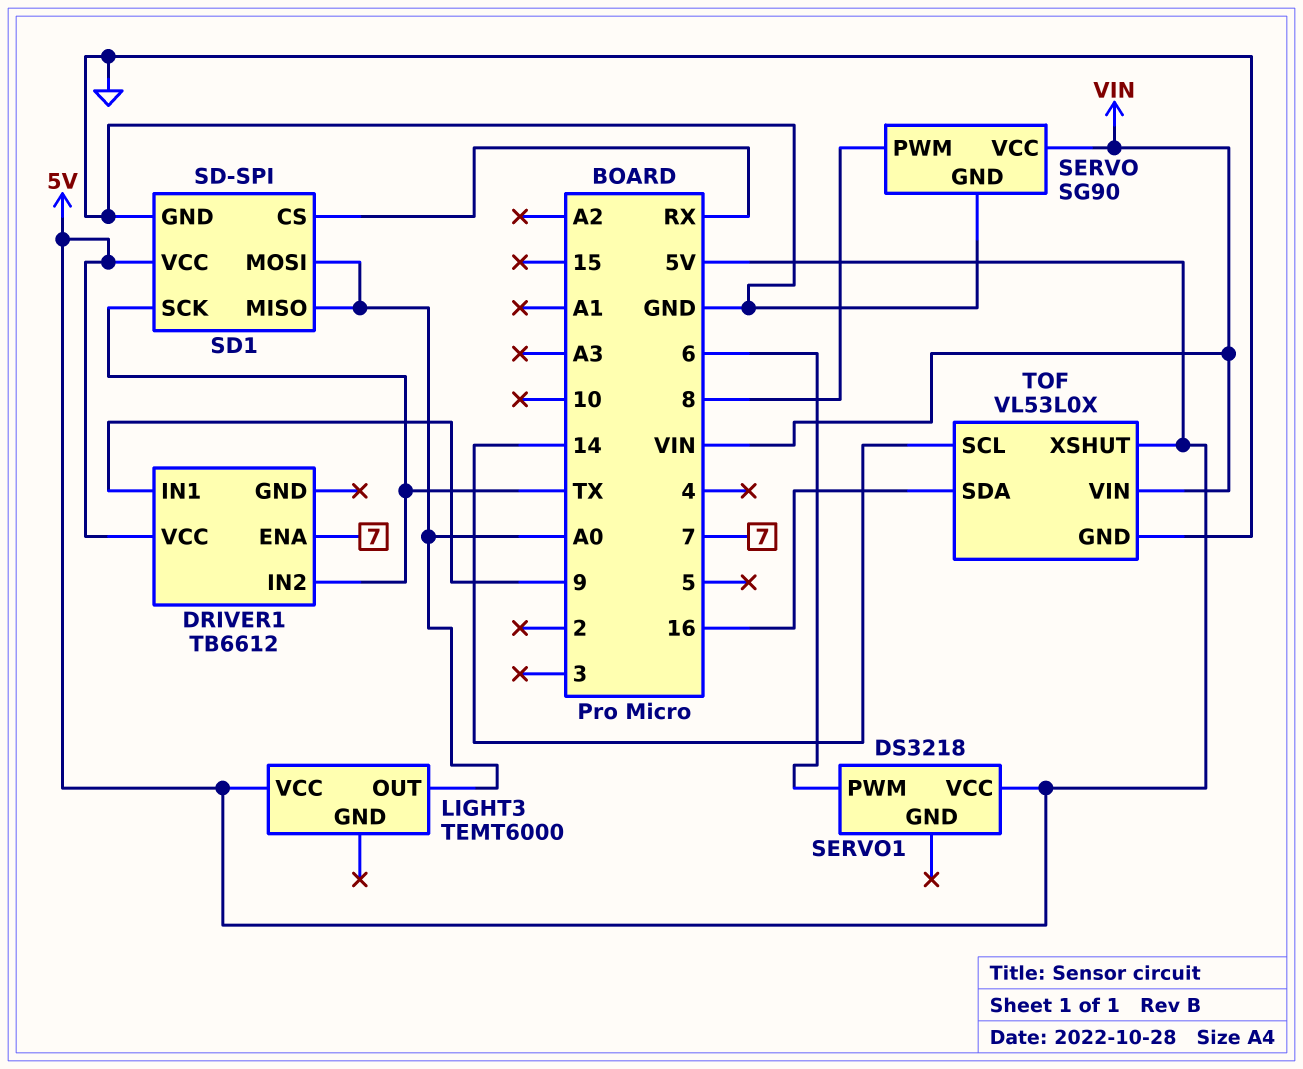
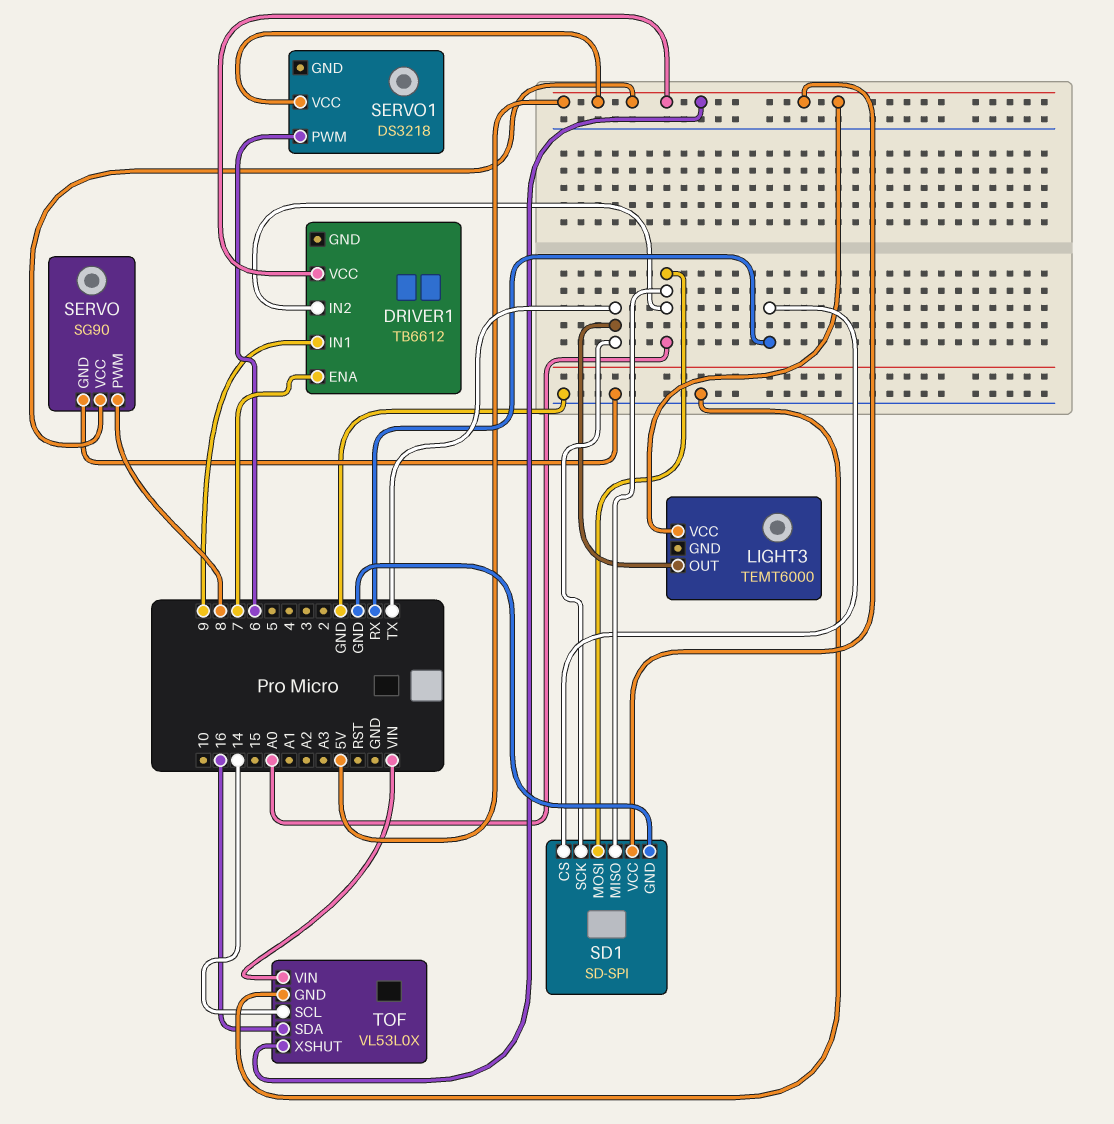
DRIVER1 pin IN2: TX -> A0
LIGHT3 pin OUT: A0 -> TX
SERVO pin VCC: VIN -> 5V

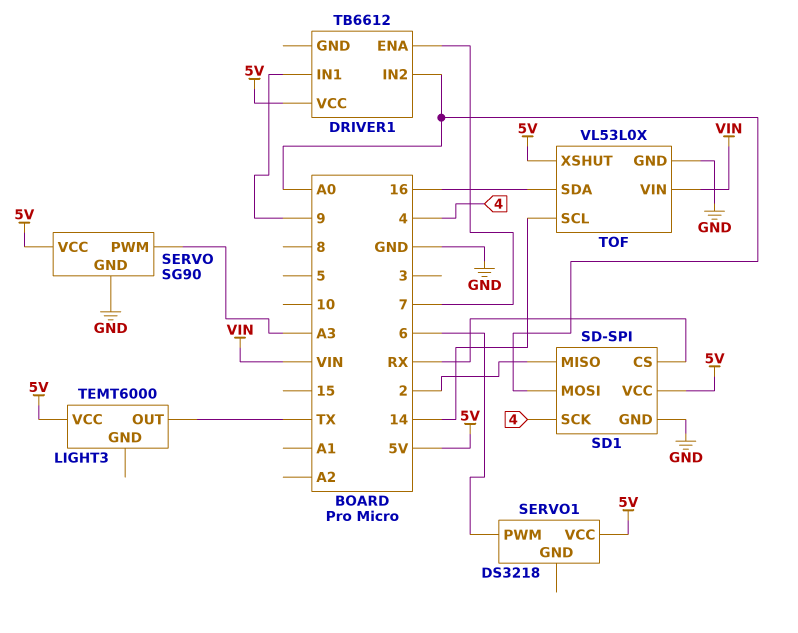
SD1 pin MISO: A0 -> 2
SD1 pin SCK: TX -> 4
SERVO pin PWM: 8 -> A3

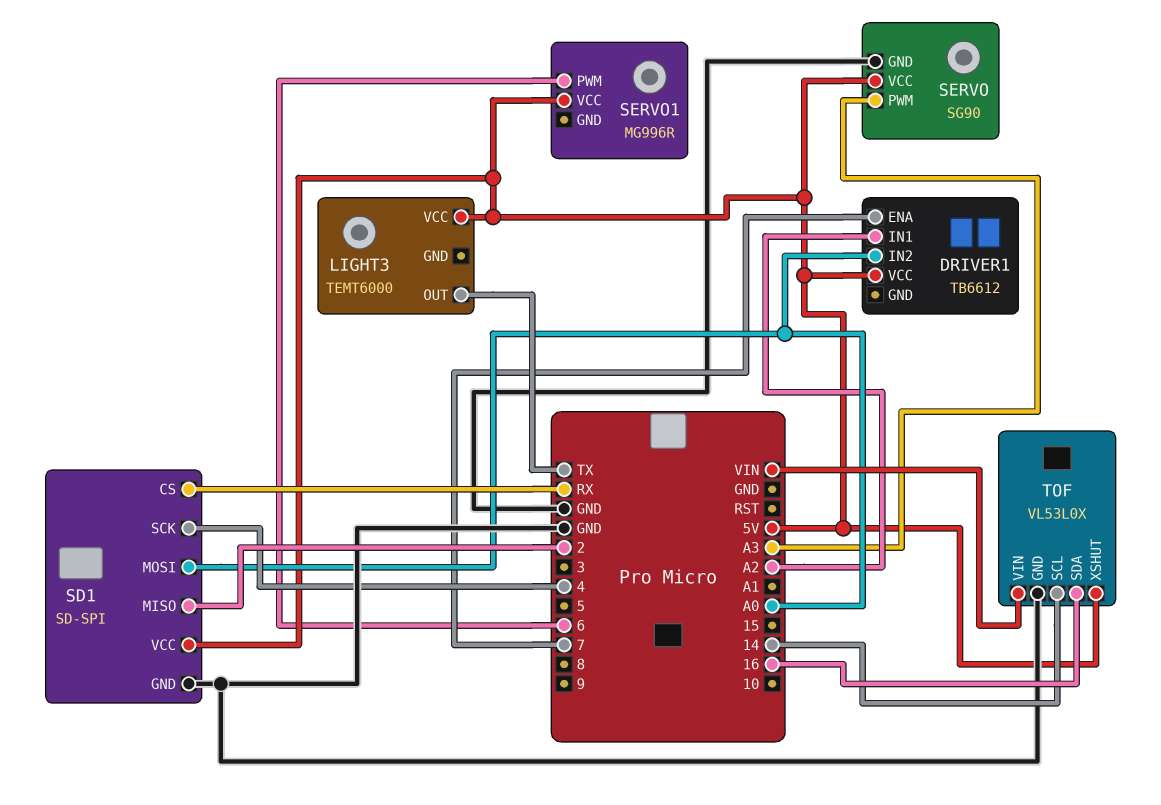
DRIVER1 pin IN1: 9 -> A2
SERVO1: DS3218 -> MG996R

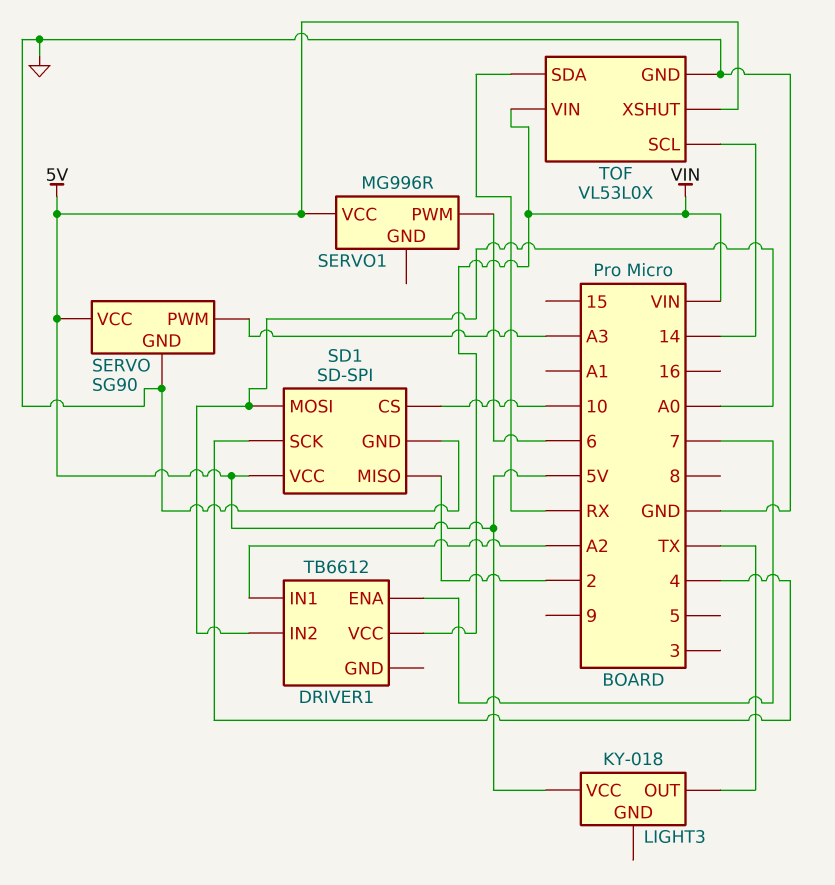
DRIVER1 pin VCC: 5V -> VIN
LIGHT3: TEMT6000 -> KY-018
SD1 pin CS: RX -> 10
TOF pin SDA: 16 -> RX

